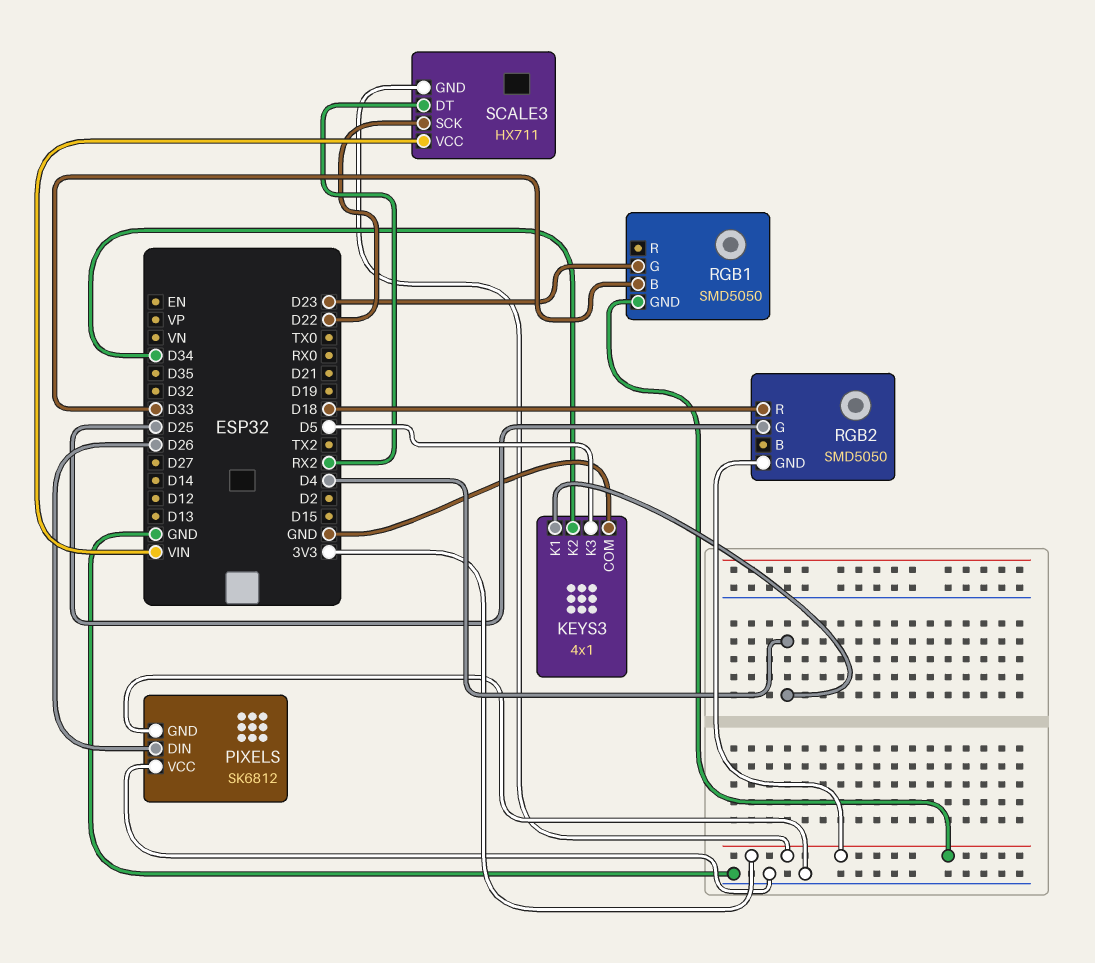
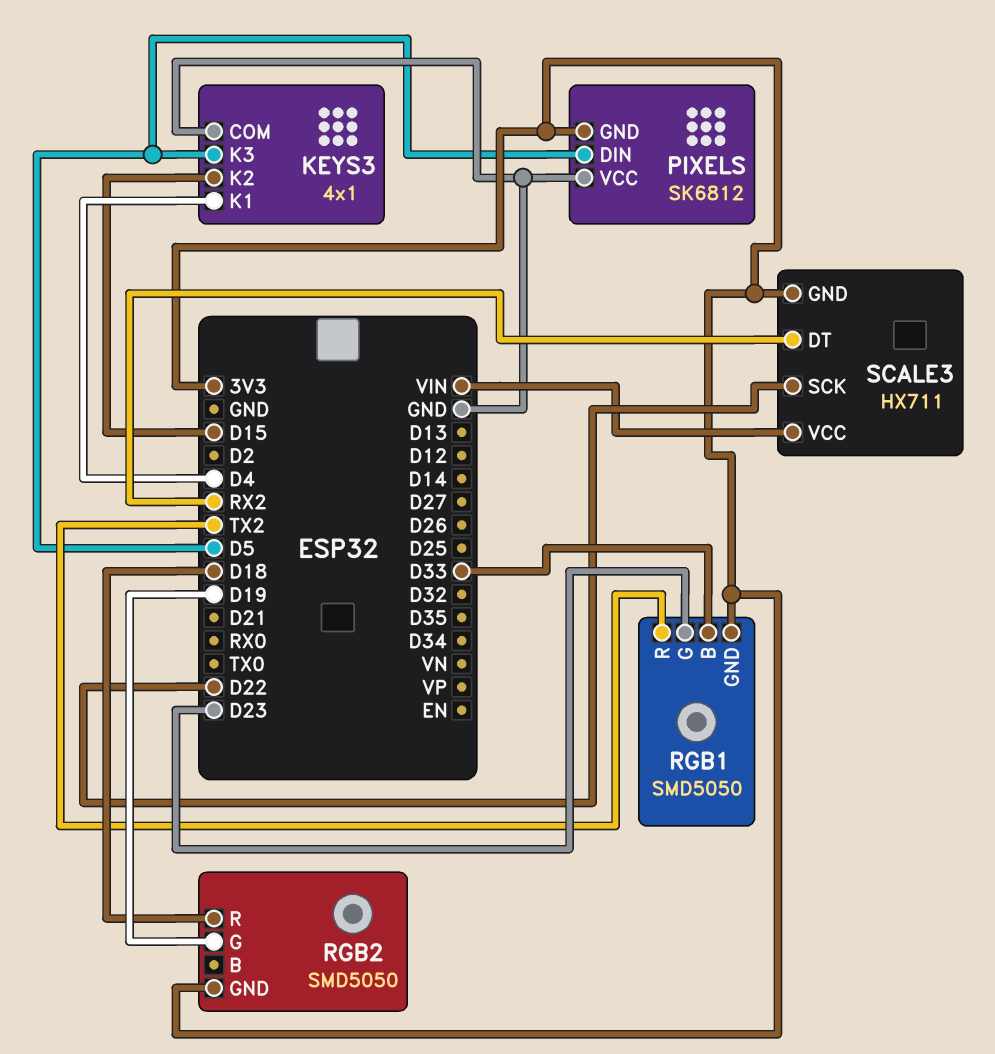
KEYS3 pin K2: D34 -> D15
PIXELS pin DIN: D26 -> D5
PIXELS pin GND: GND -> 3V3
RGB1 pin R: none -> TX2
RGB2 pin G: D25 -> D19

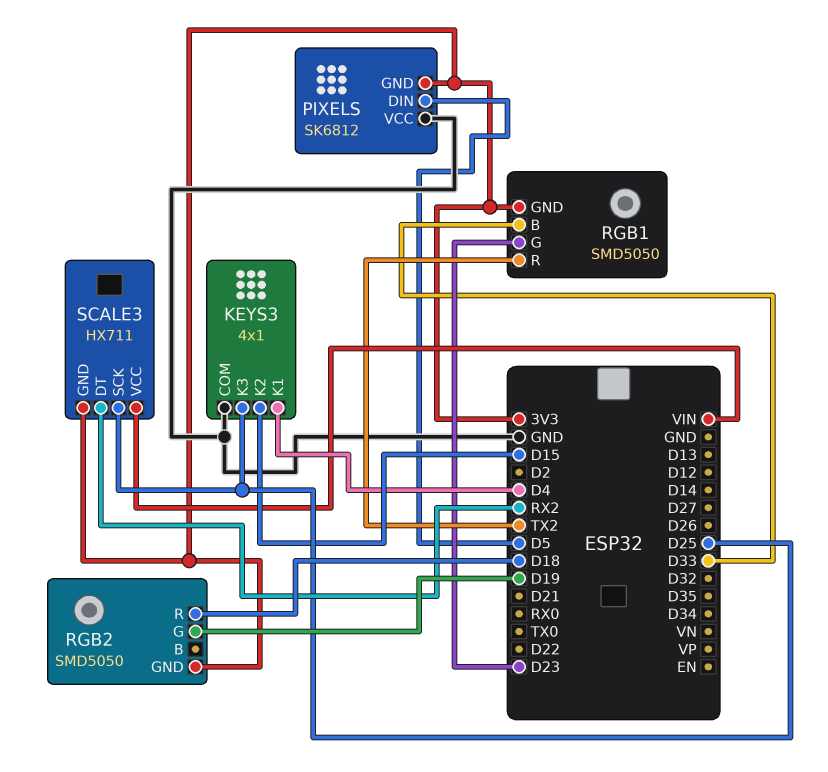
KEYS3 pin K3: D5 -> D25
SCALE3 pin SCK: D22 -> D25

